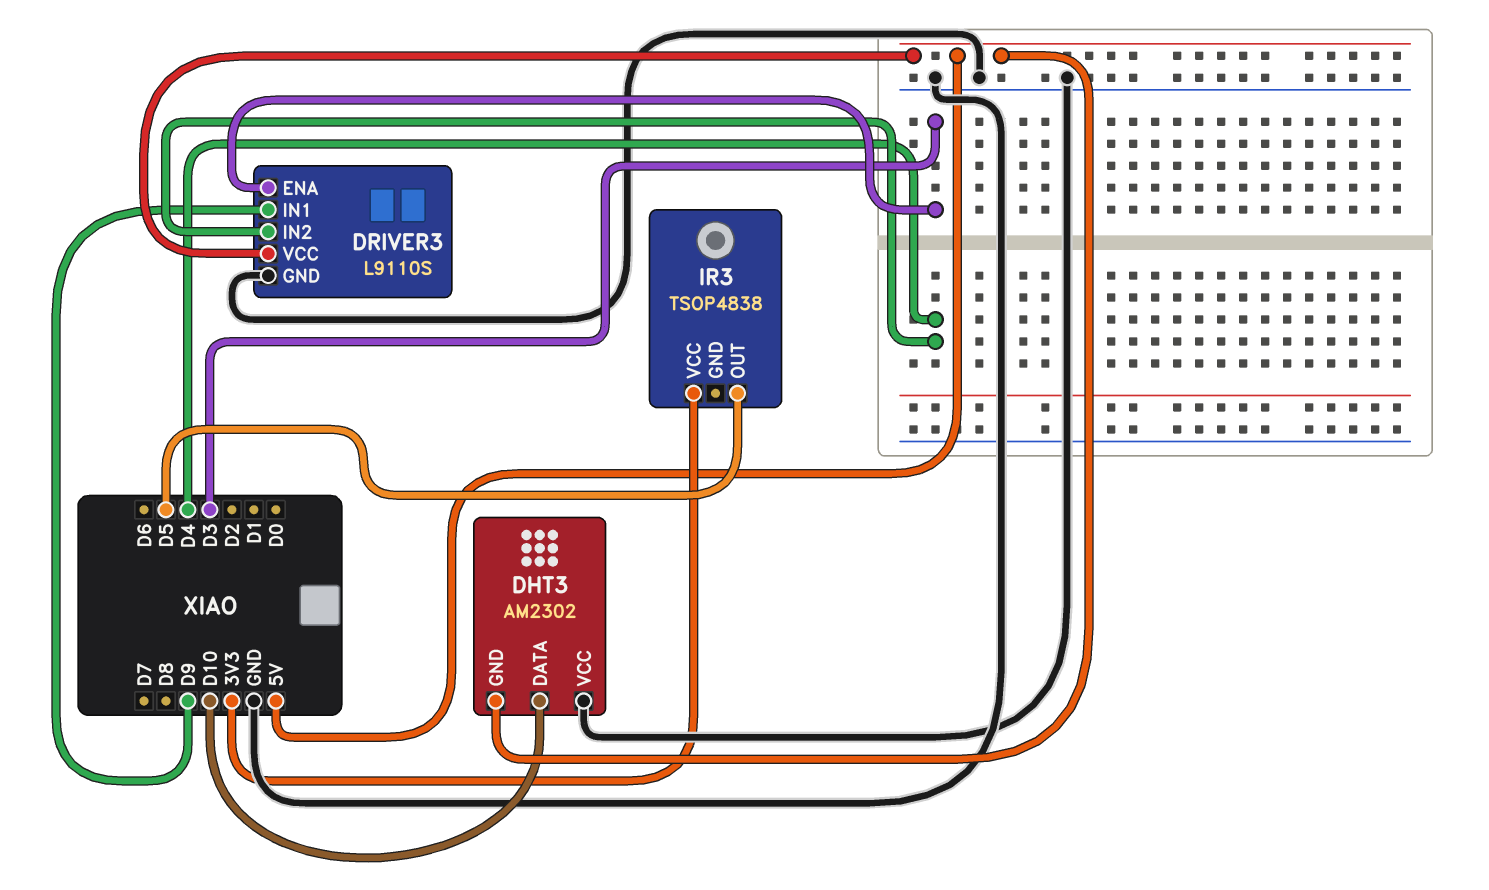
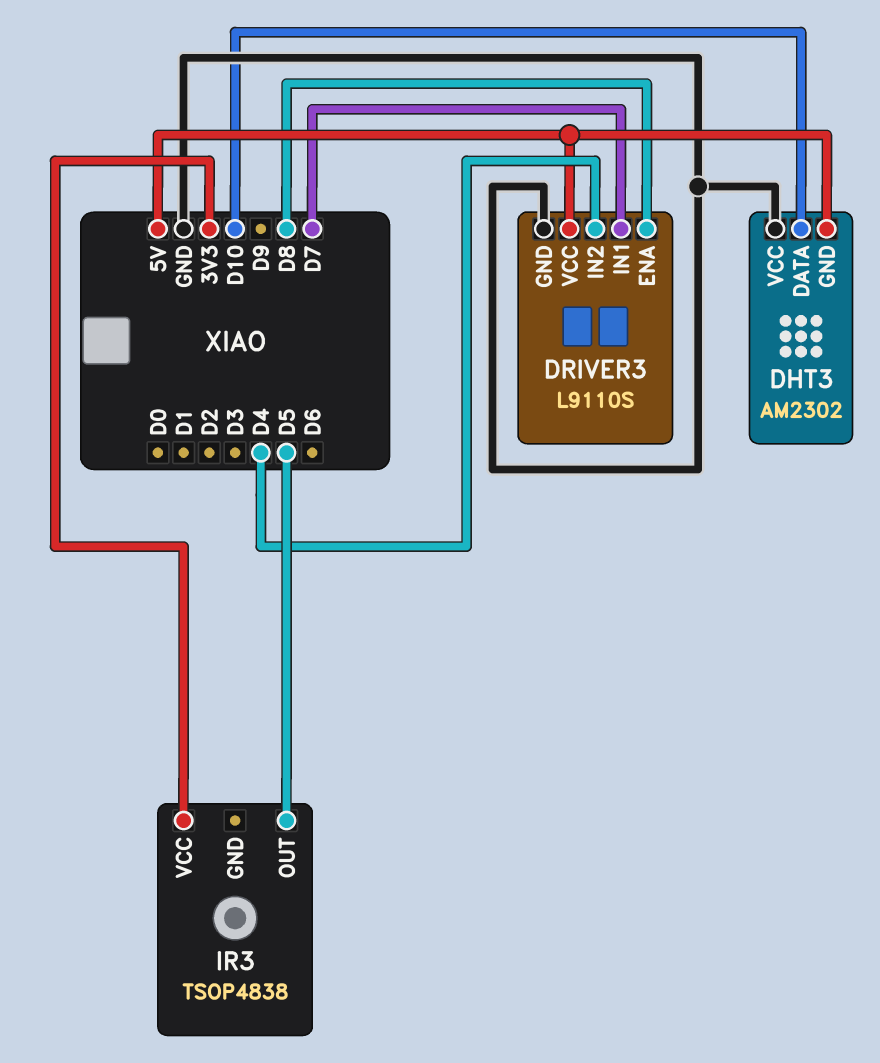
DRIVER3 pin ENA: D3 -> D8
DRIVER3 pin IN1: D9 -> D7

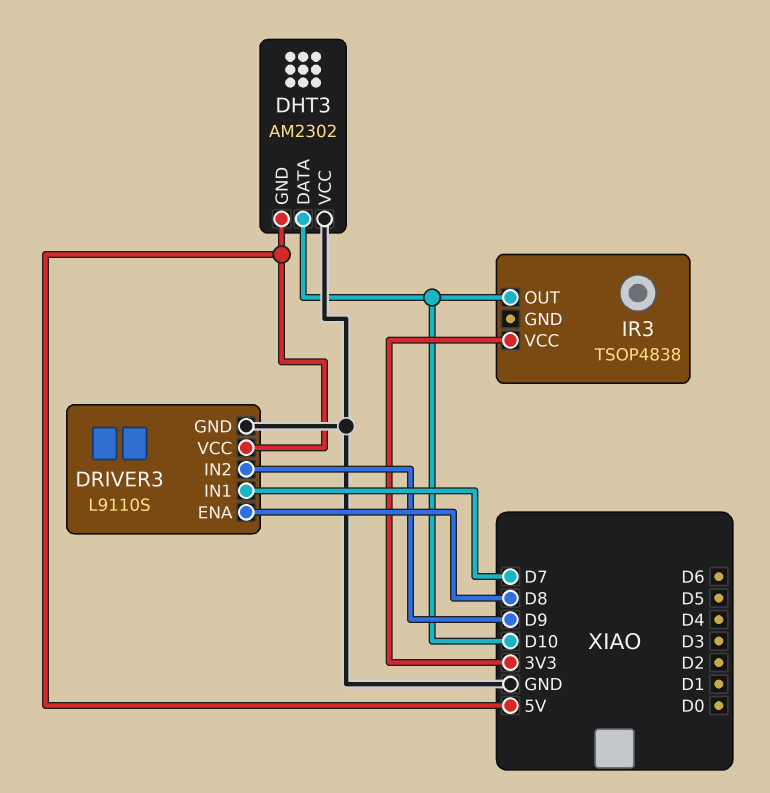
DRIVER3 pin IN2: D4 -> D9
IR3 pin OUT: D5 -> D10

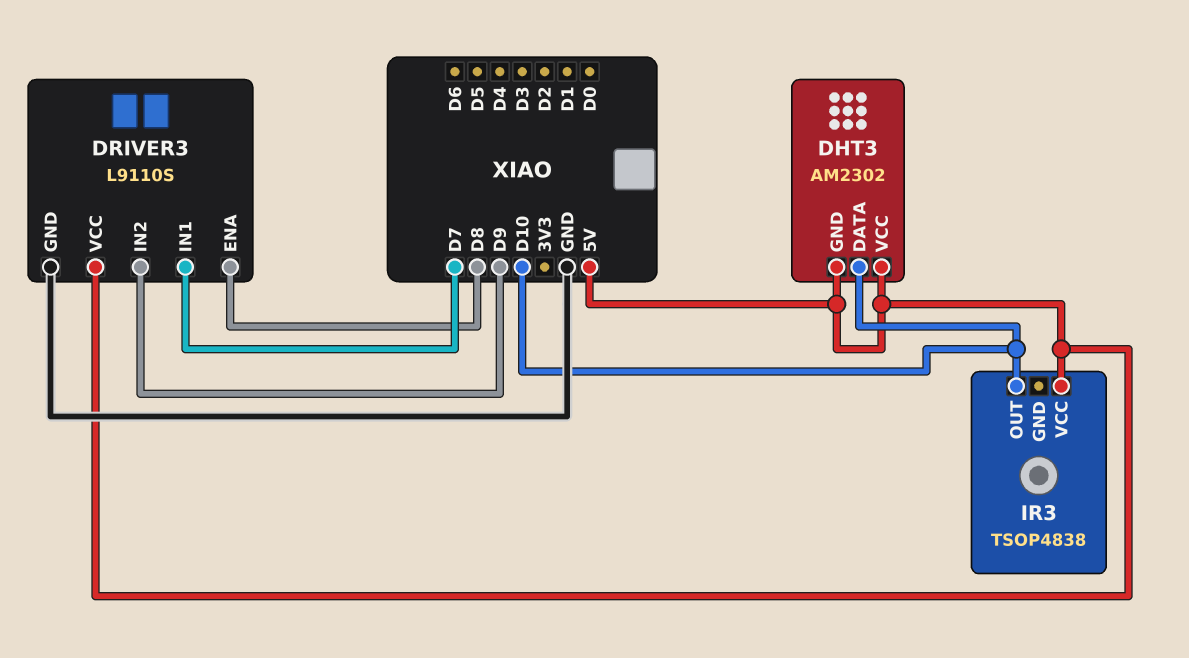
DHT3 pin VCC: GND -> 5V
IR3 pin VCC: 3V3 -> 5V

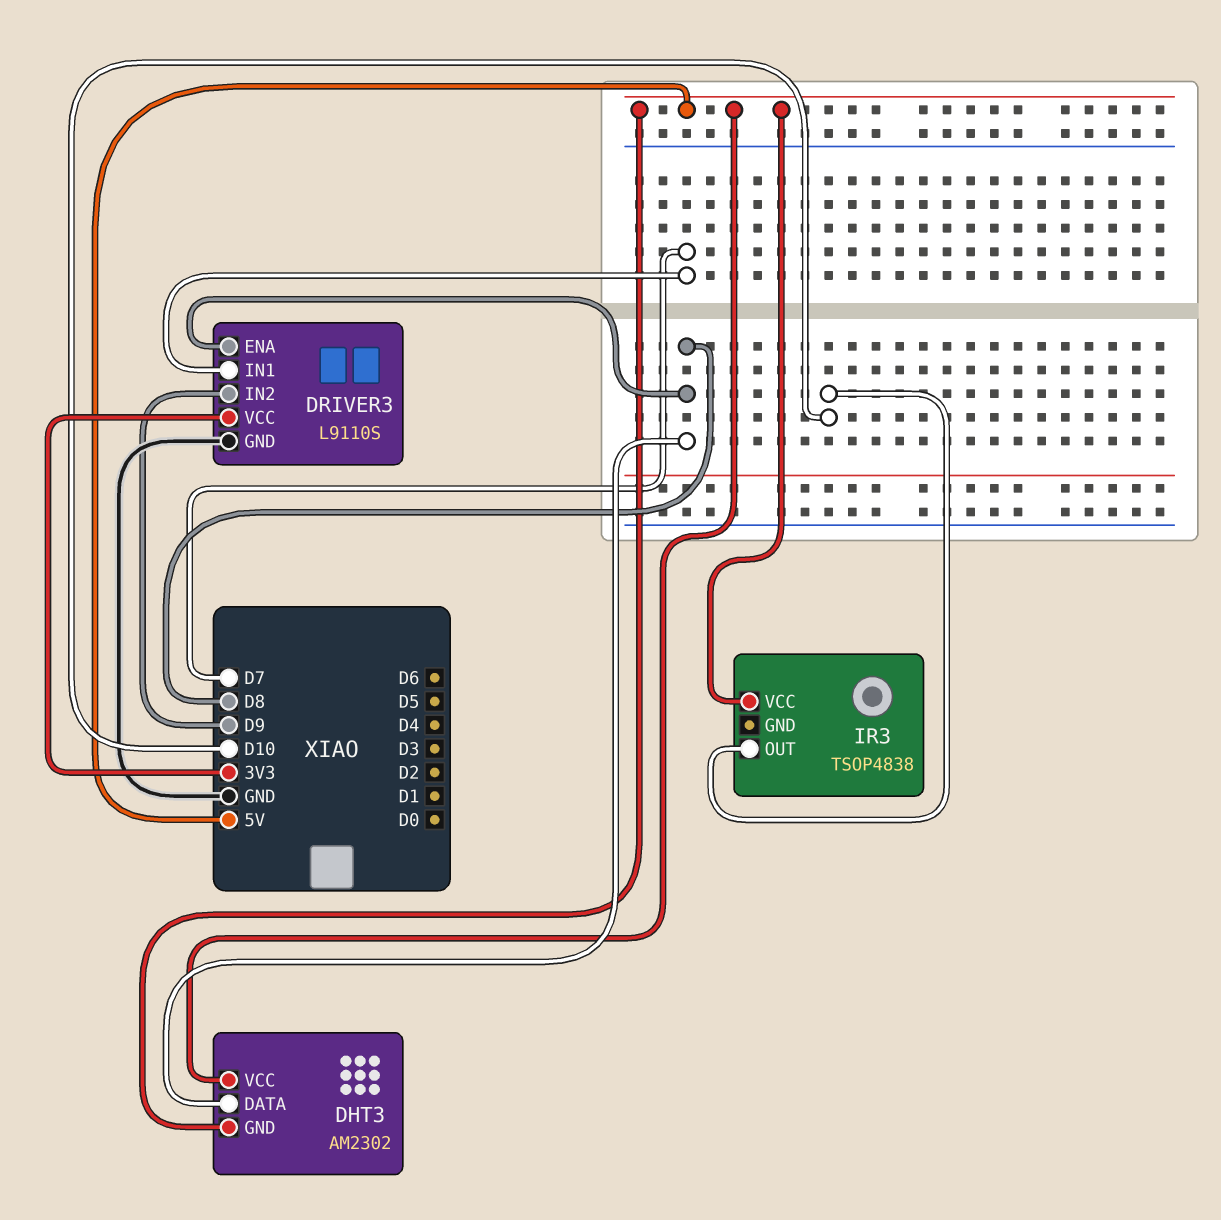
DHT3 pin DATA: D10 -> D8
DRIVER3 pin VCC: 5V -> 3V3

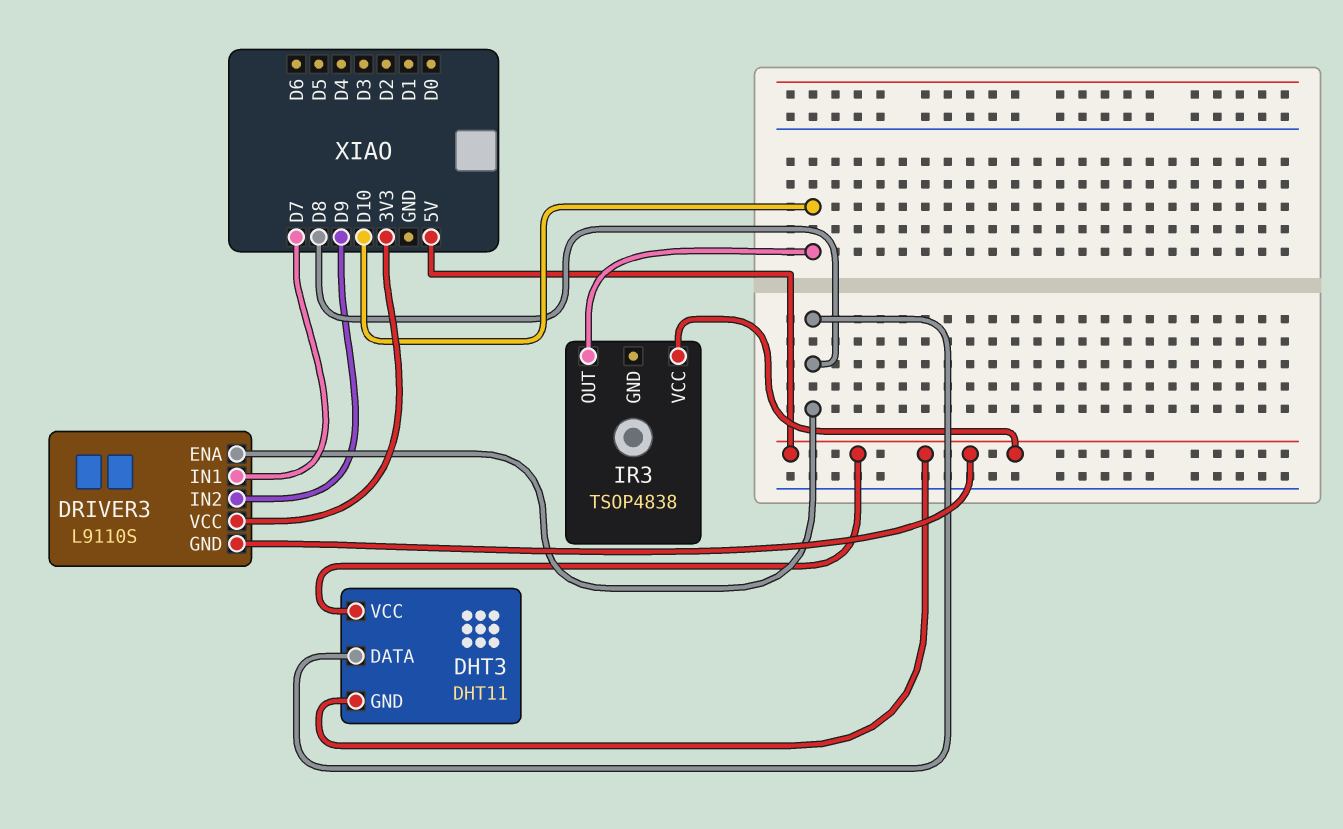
DHT3: AM2302 -> DHT11
DRIVER3 pin GND: GND -> 5V

